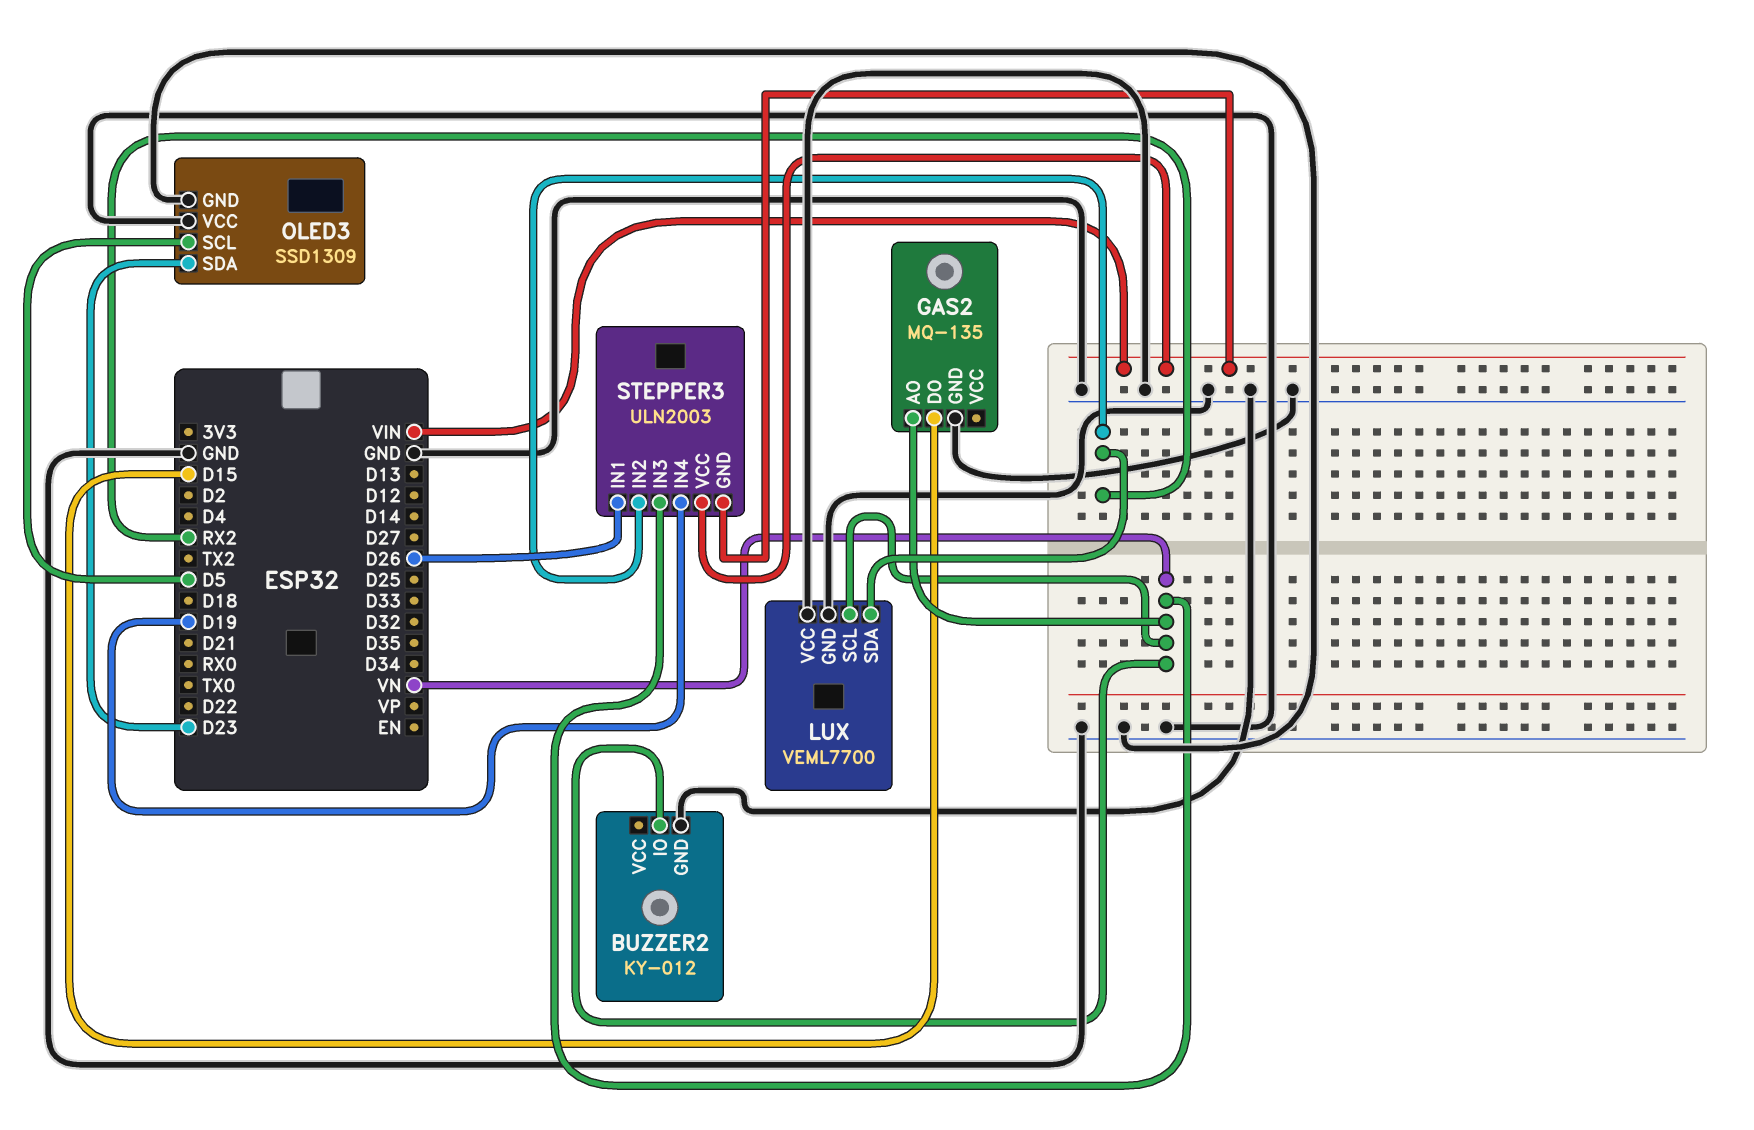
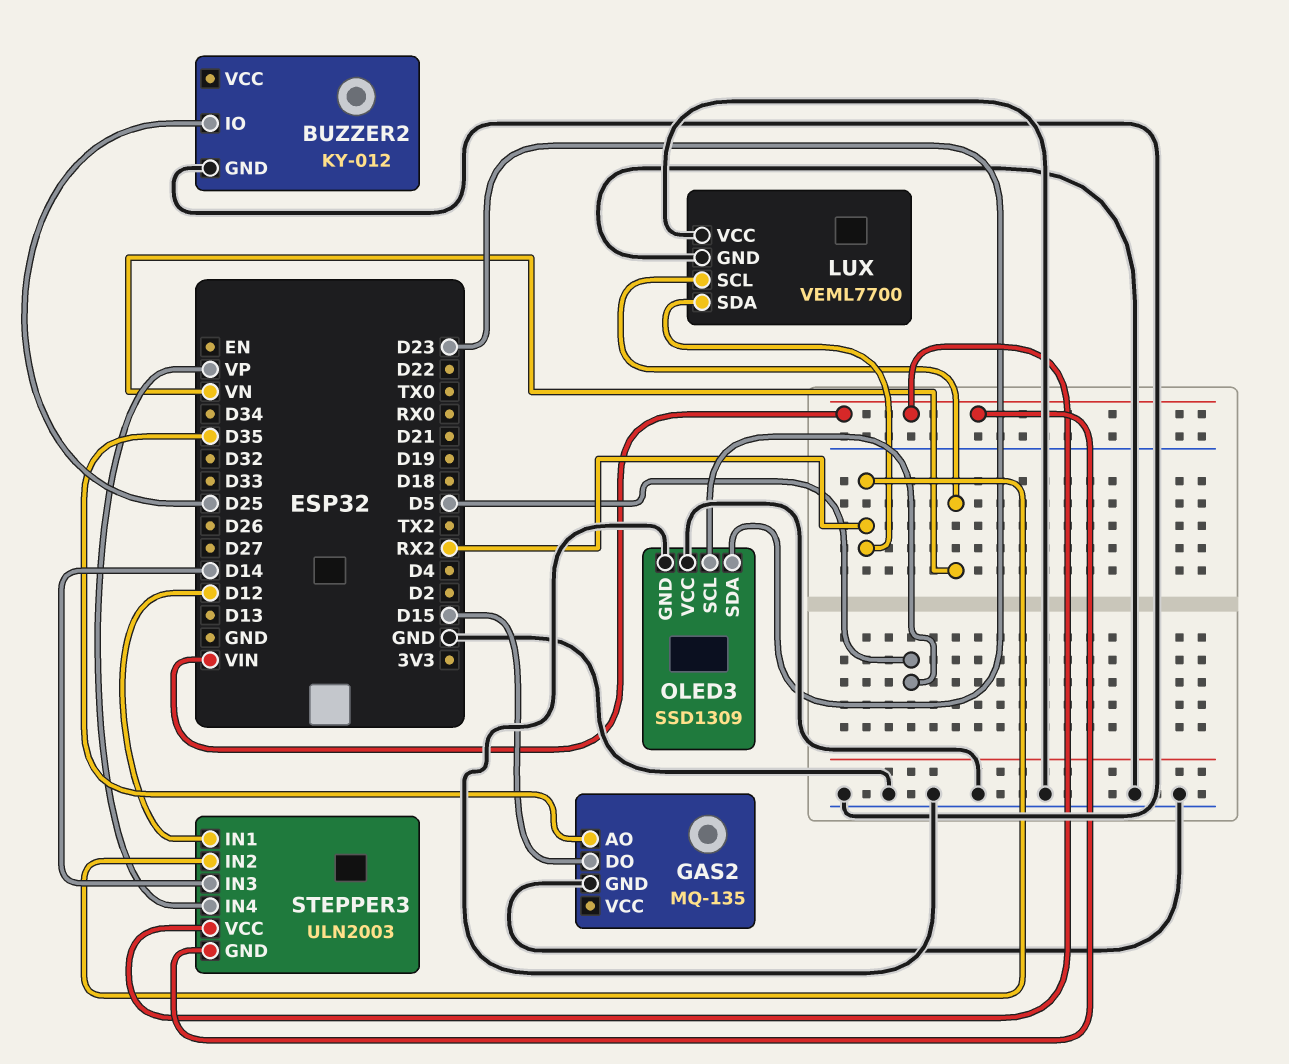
BUZZER2 pin IO: VN -> D25
GAS2 pin AO: VN -> D35
STEPPER3 pin IN1: D26 -> D12
STEPPER3 pin IN3: VN -> D14
STEPPER3 pin IN4: D19 -> VP

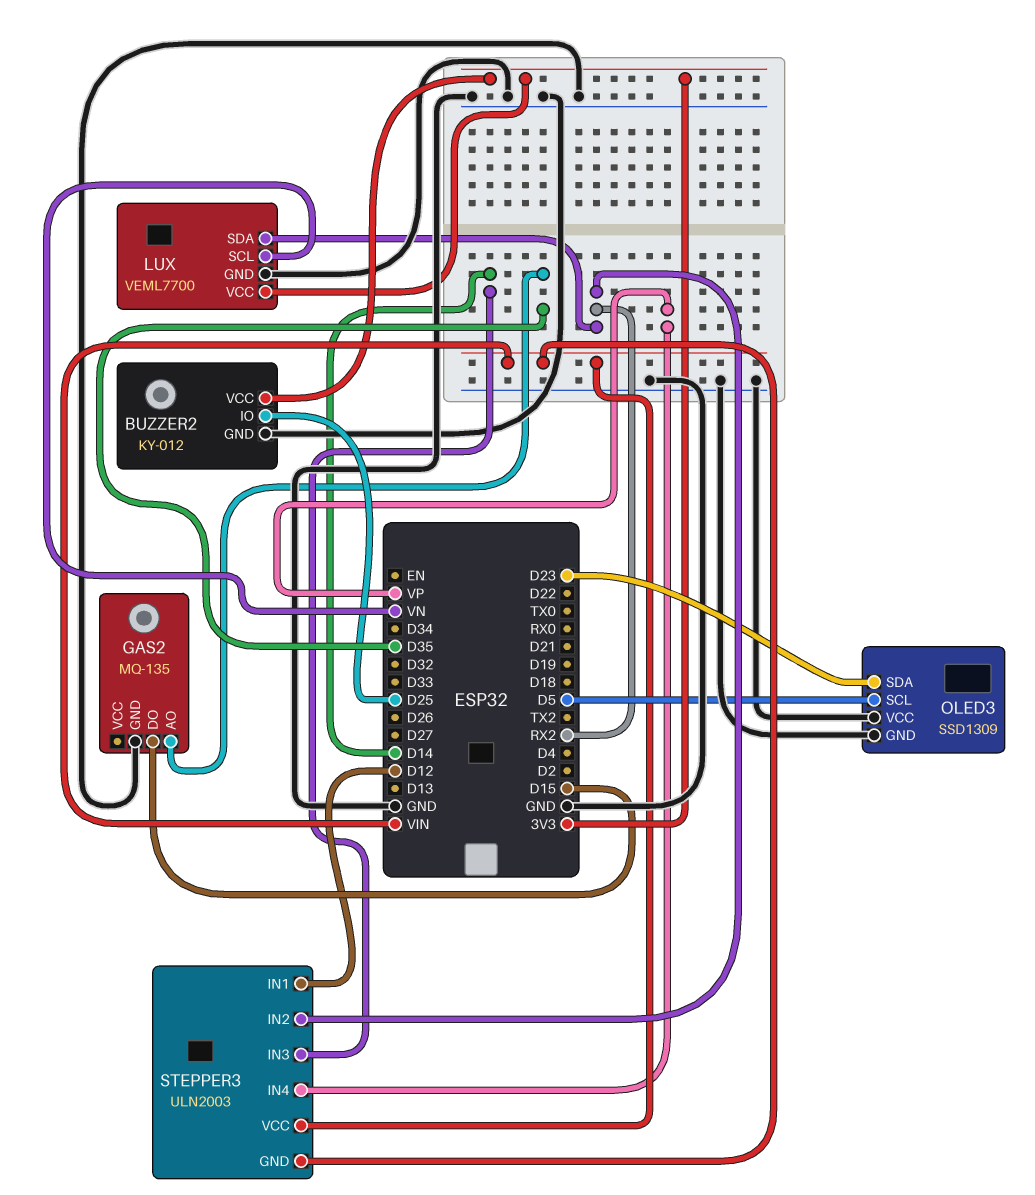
BUZZER2 pin VCC: none -> 3V3
LUX pin VCC: GND -> 3V3

